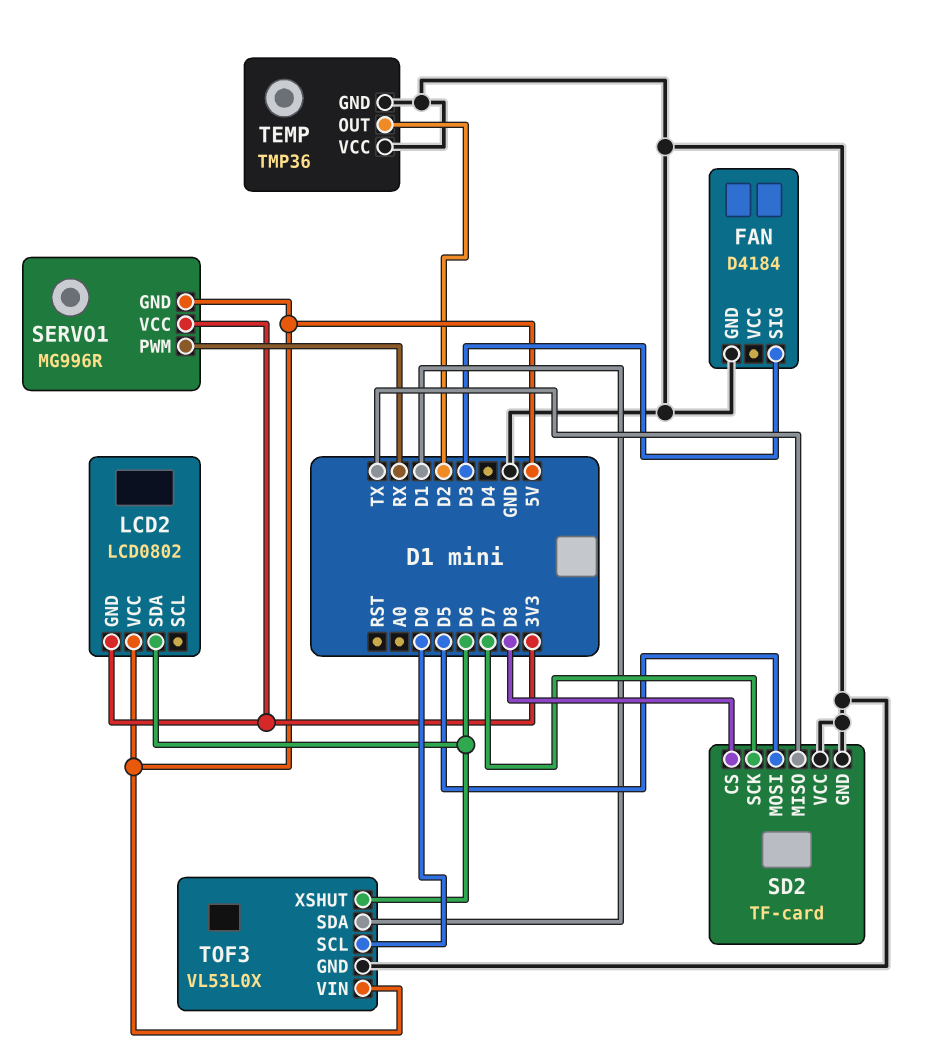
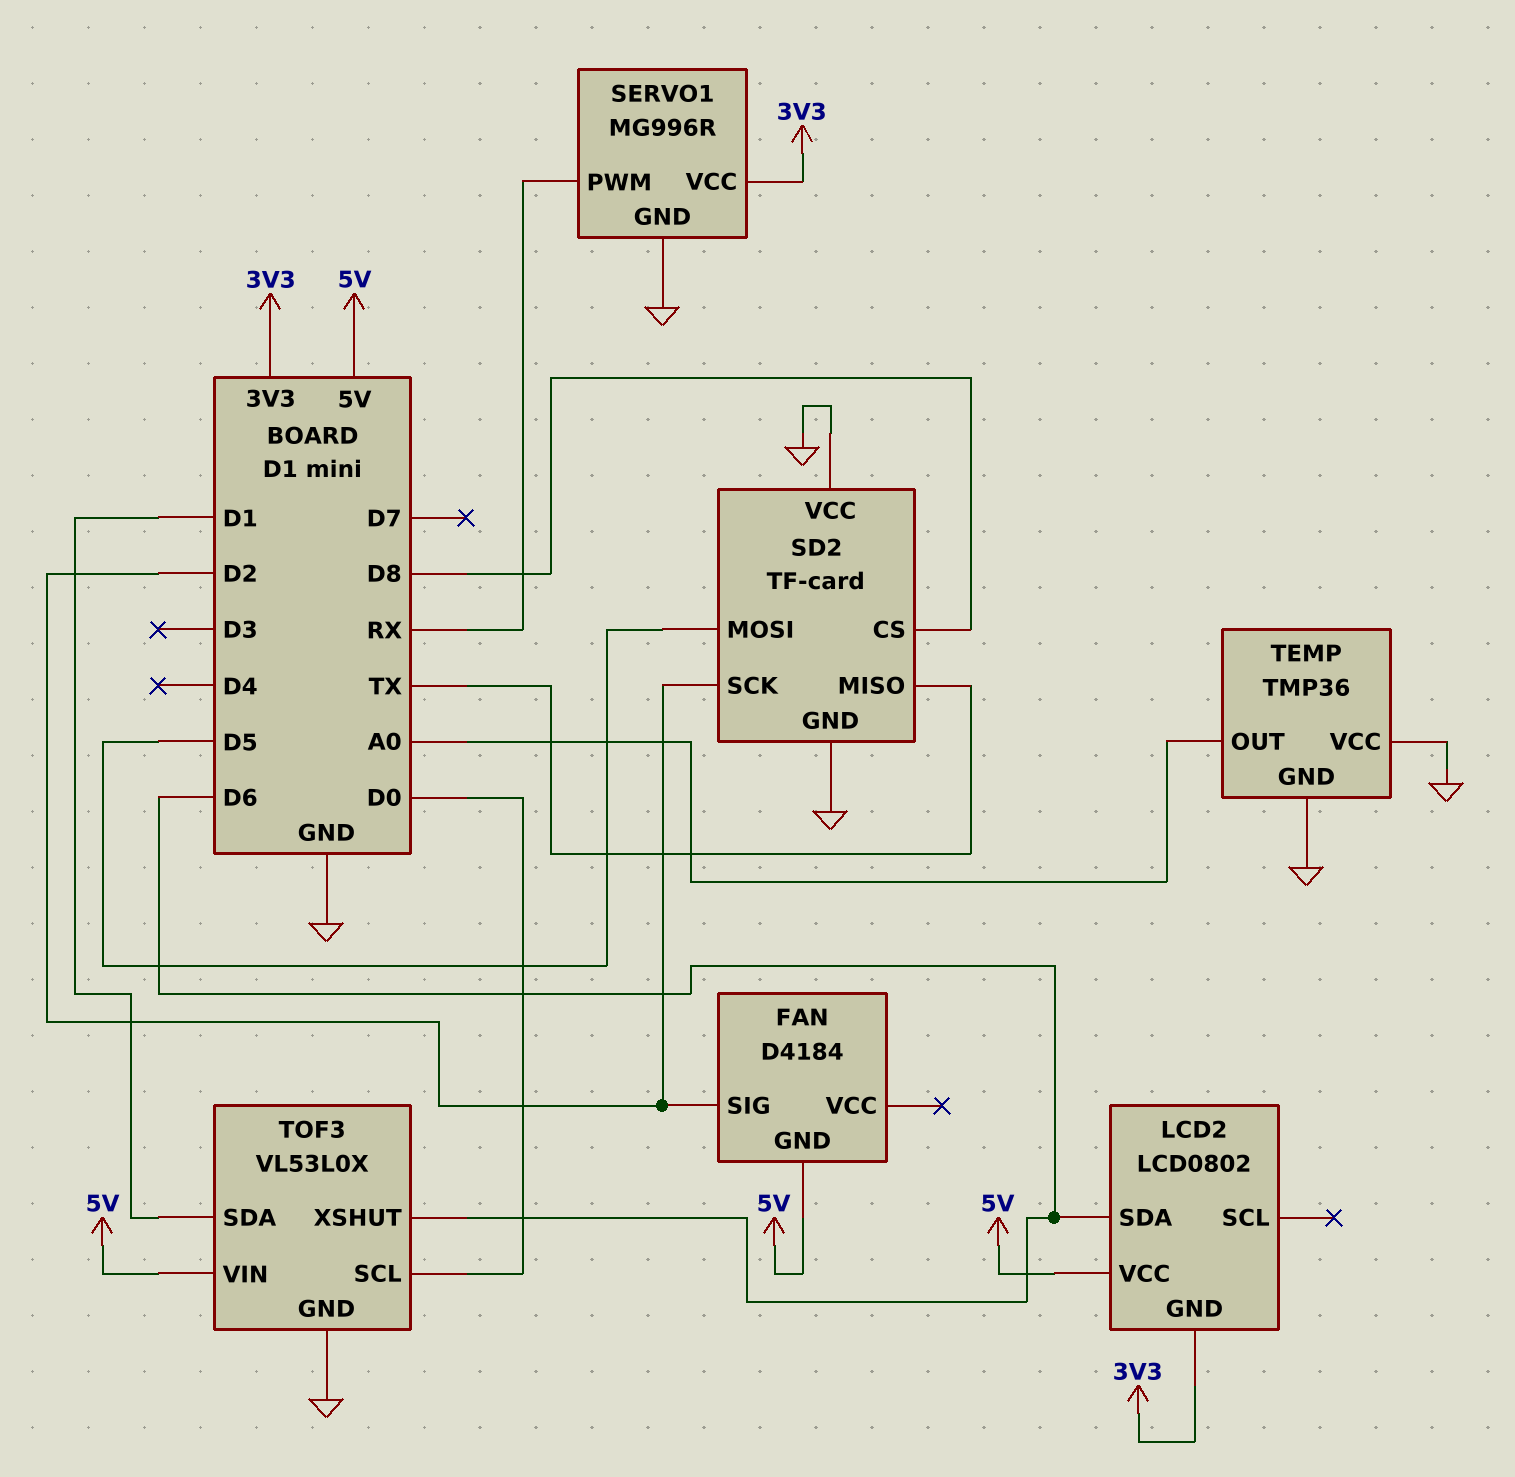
FAN pin GND: GND -> 5V
FAN pin SIG: D3 -> D2
SD2 pin SCK: D7 -> D2
SERVO1 pin GND: 5V -> GND
TEMP pin OUT: D2 -> A0

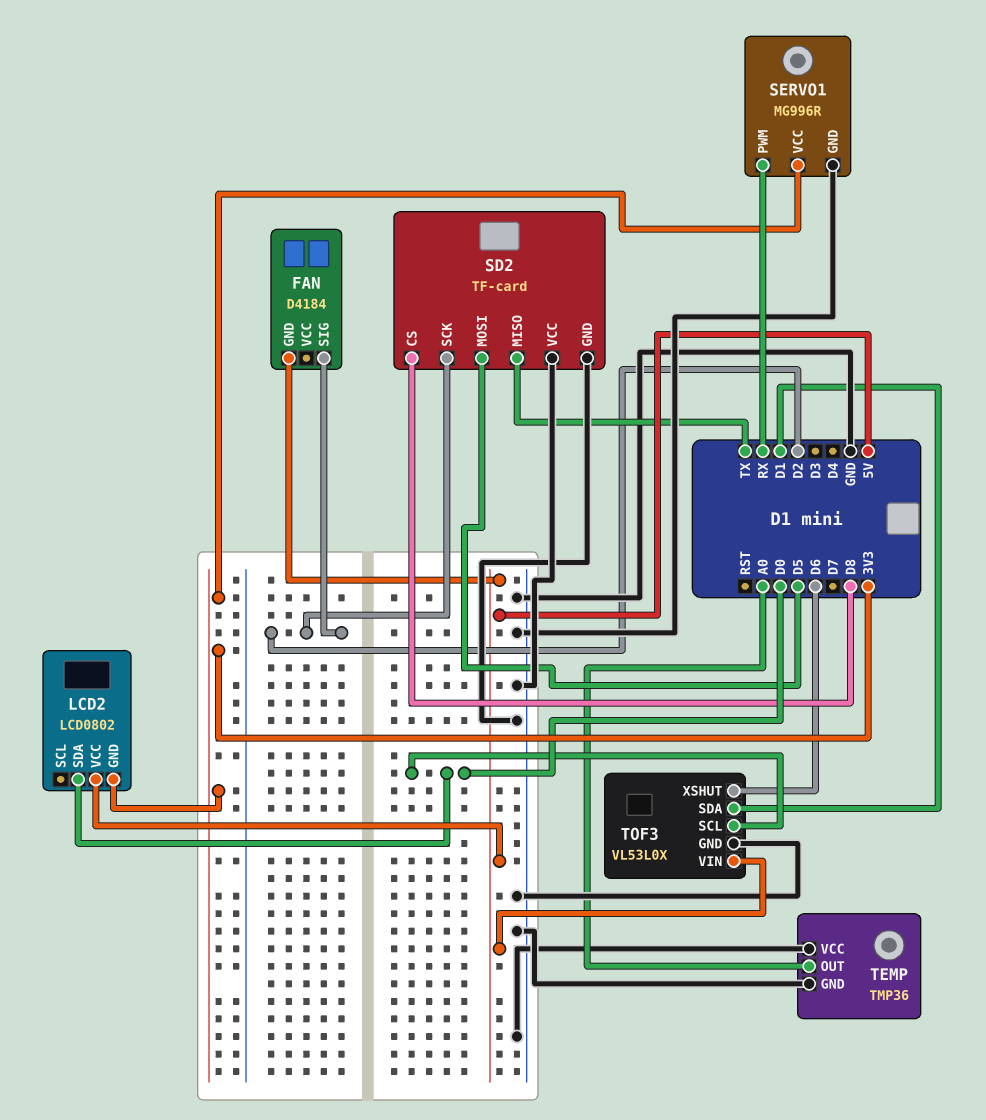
LCD2 pin SDA: D6 -> D0

